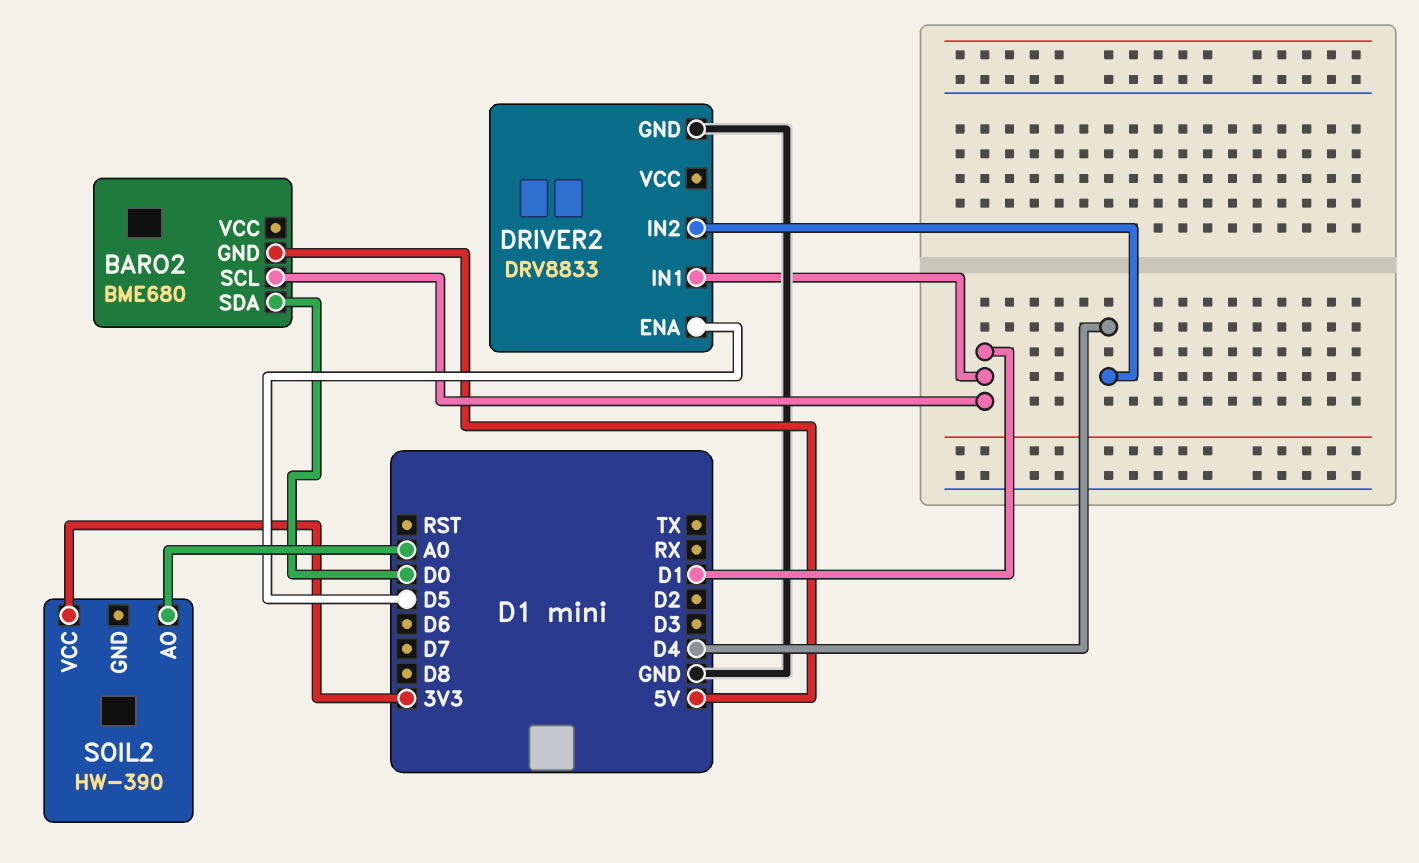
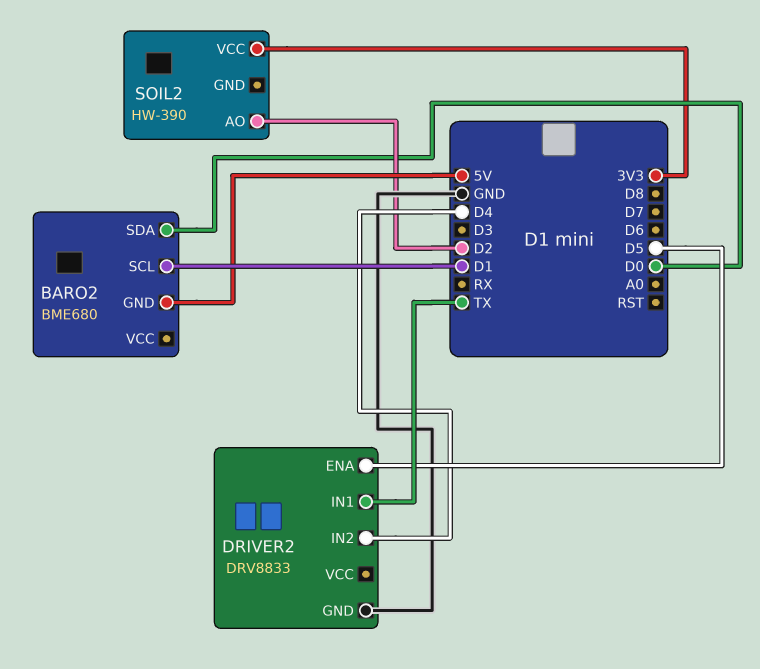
DRIVER2 pin IN1: D1 -> TX
SOIL2 pin AO: A0 -> D2

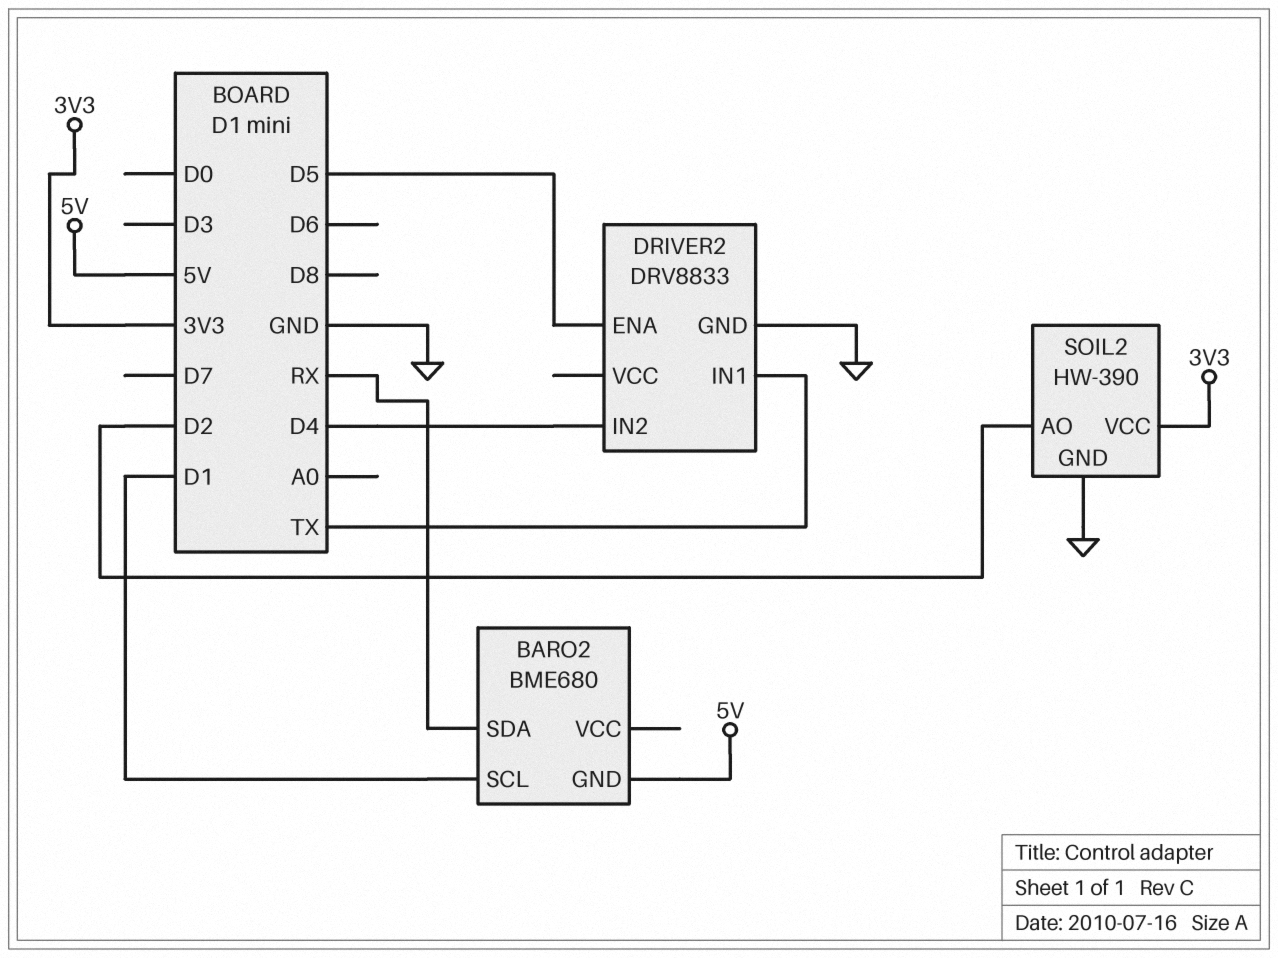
BARO2 pin SDA: D0 -> RX
SOIL2 pin GND: none -> GND

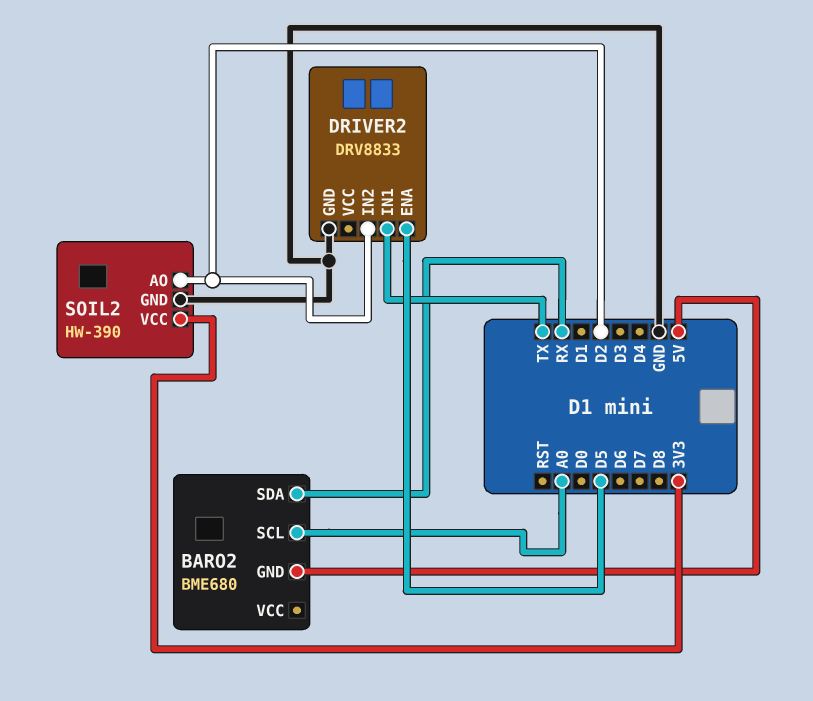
BARO2 pin SCL: D1 -> A0
DRIVER2 pin IN2: D4 -> D2

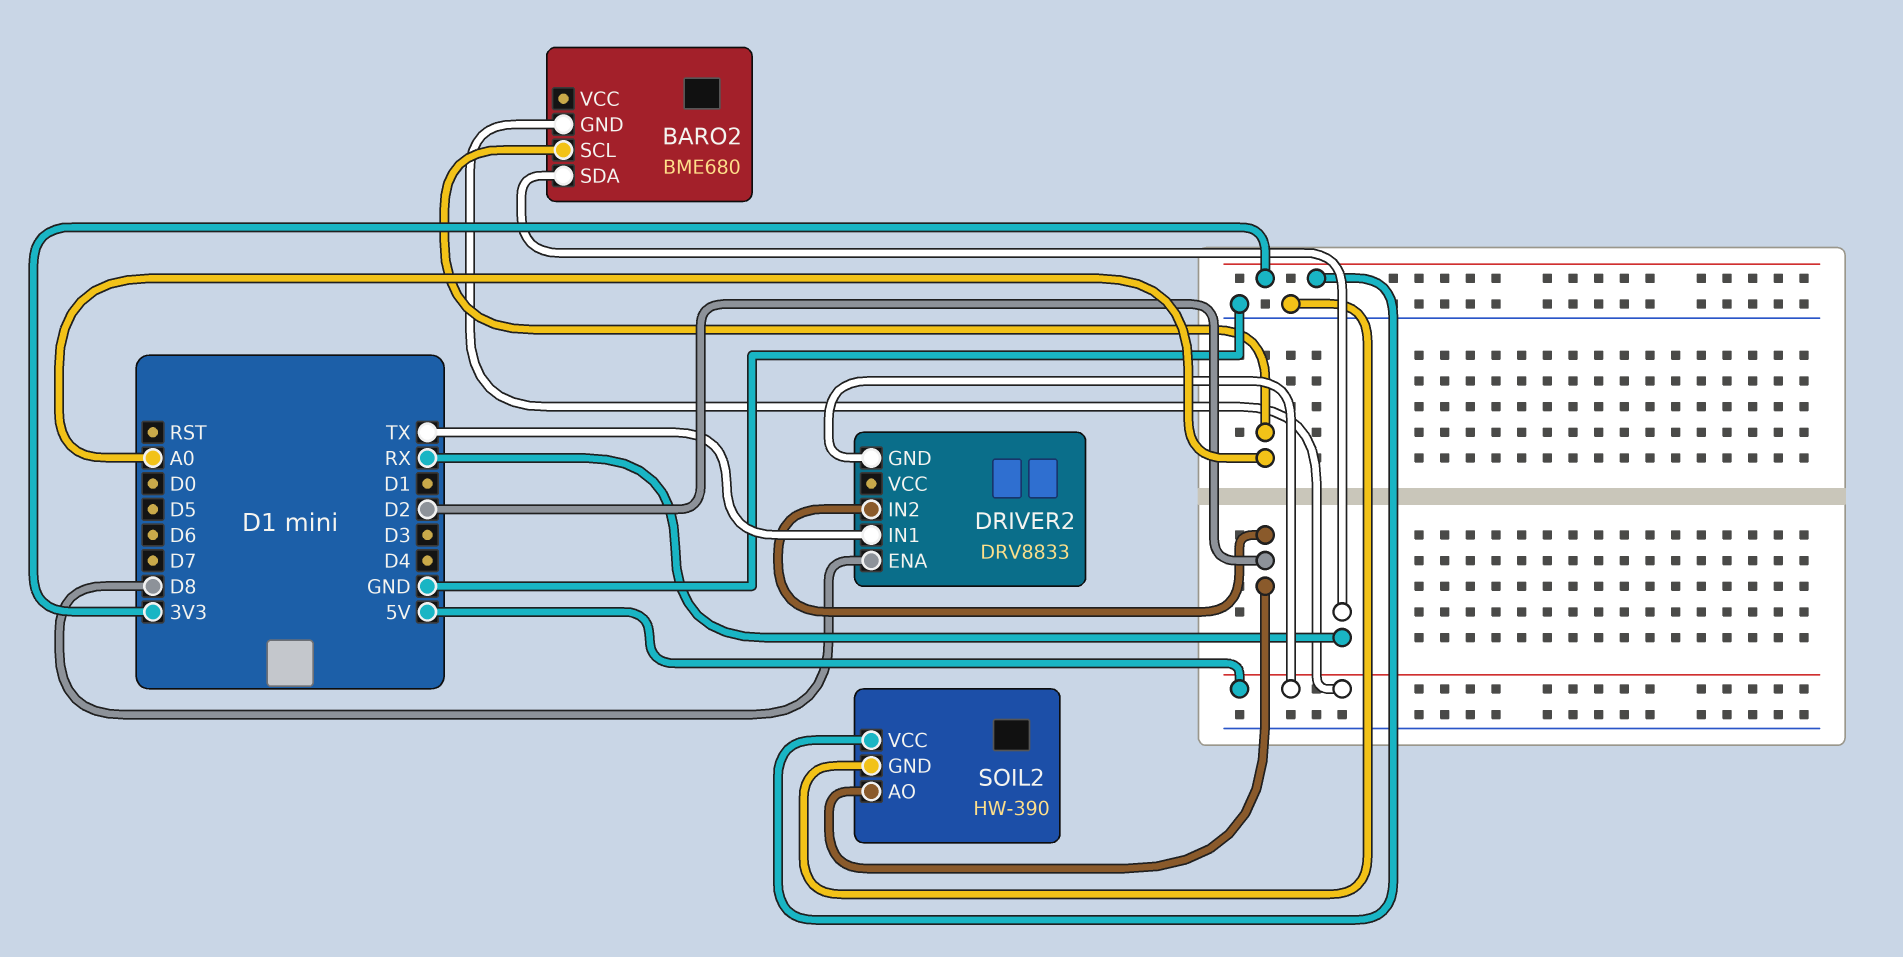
DRIVER2 pin ENA: D5 -> D8
DRIVER2 pin GND: GND -> 5V

